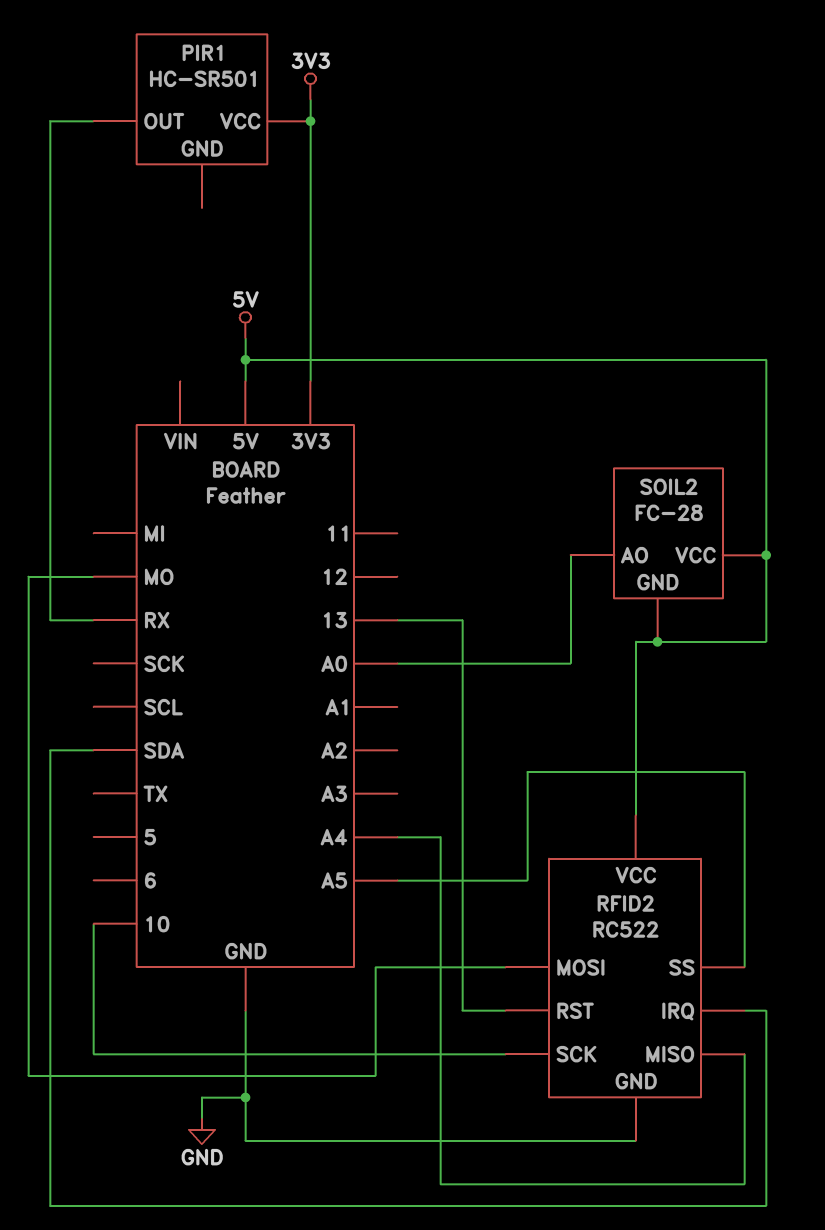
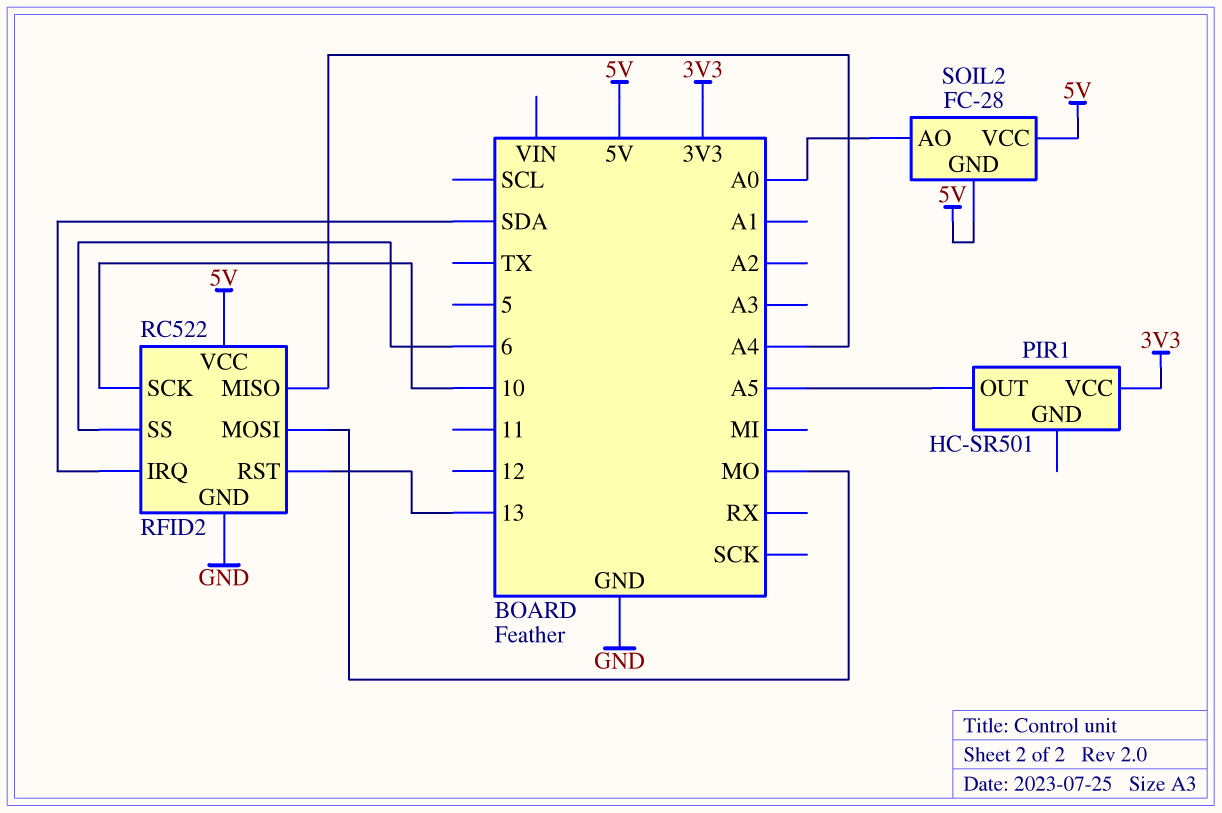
PIR1 pin OUT: RX -> A5
RFID2 pin SS: A5 -> 6

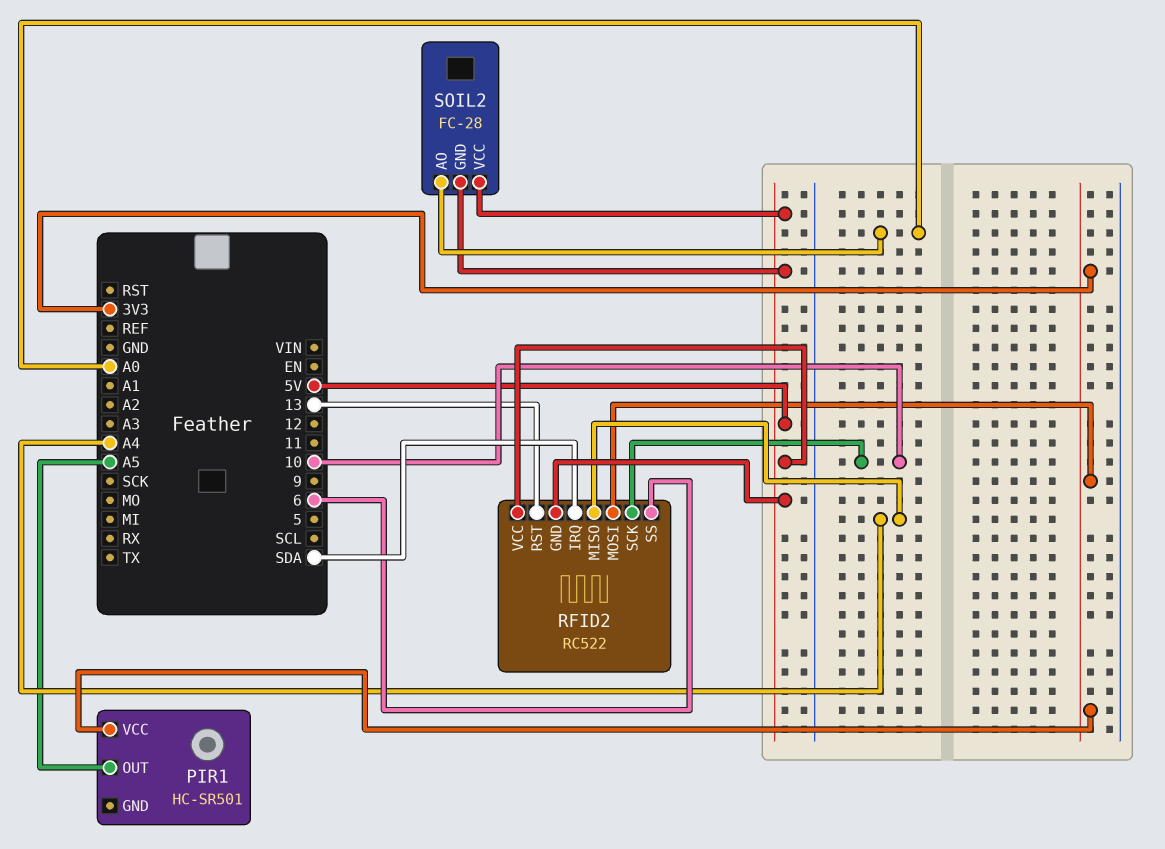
RFID2 pin GND: GND -> 5V
RFID2 pin MOSI: MO -> 3V3

